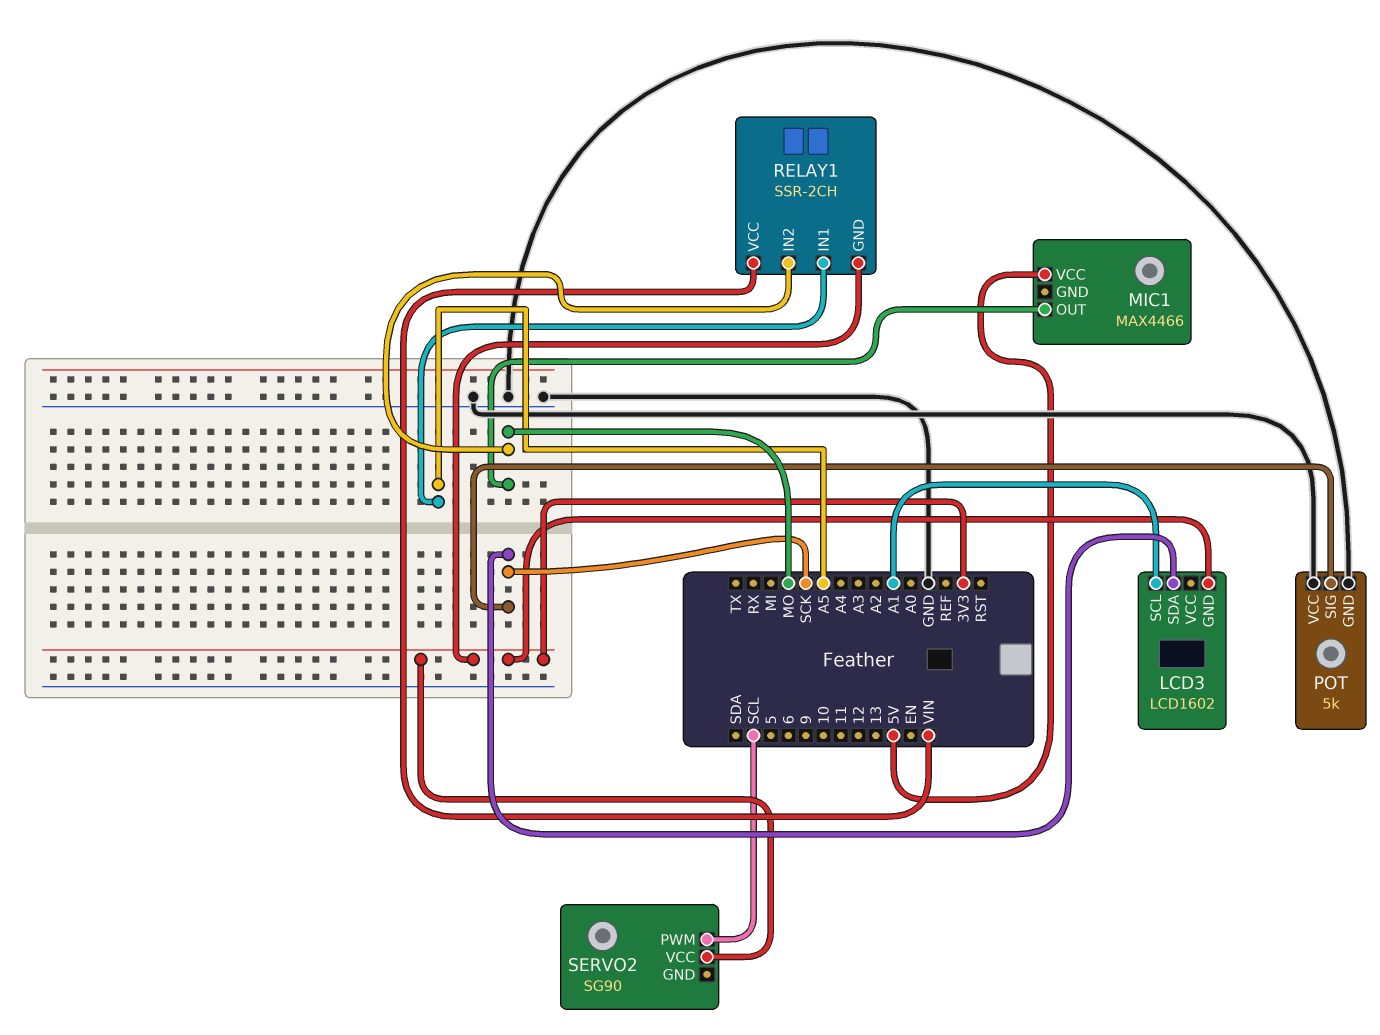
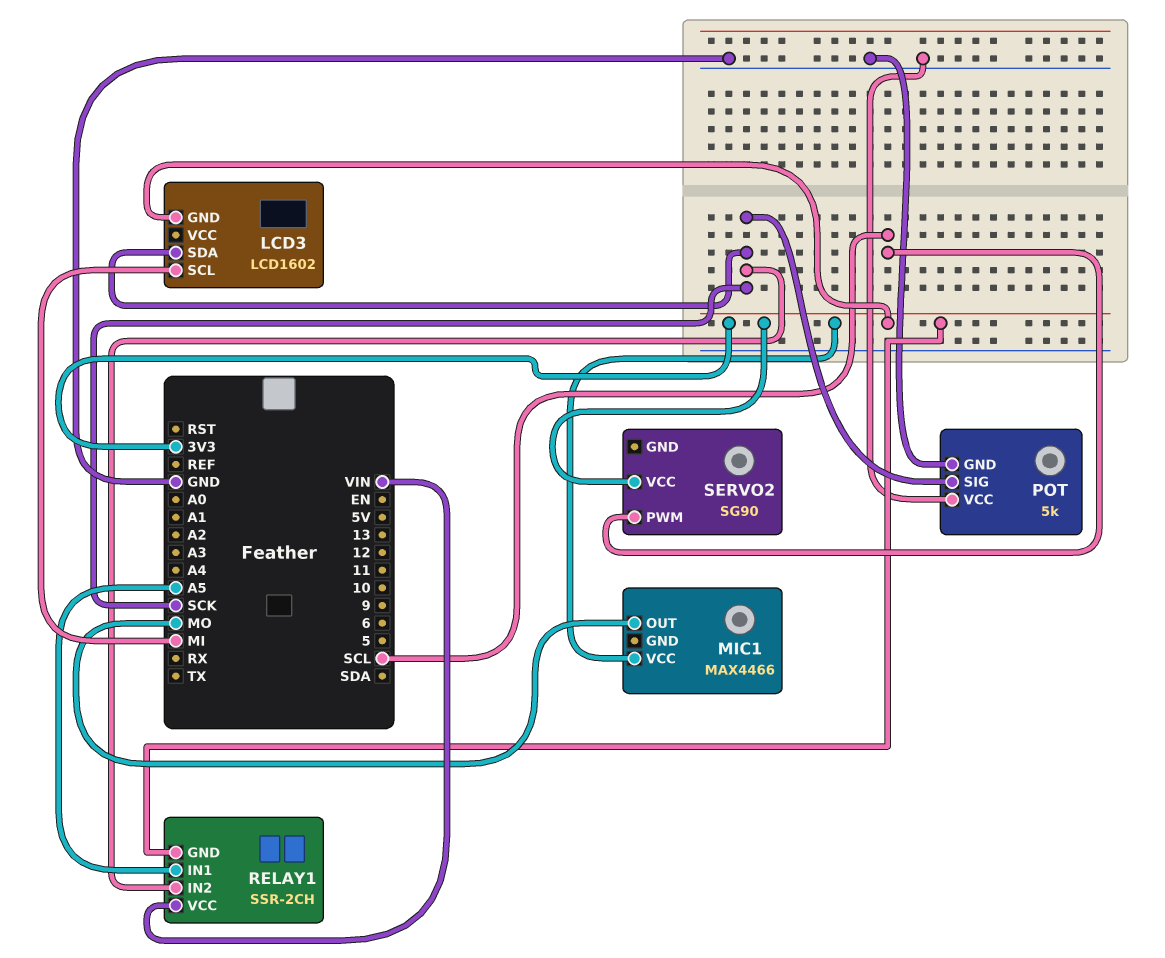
LCD3 pin SCL: A1 -> MI
MIC1 pin VCC: 5V -> 3V3
RELAY1 pin IN2: MO -> SCK

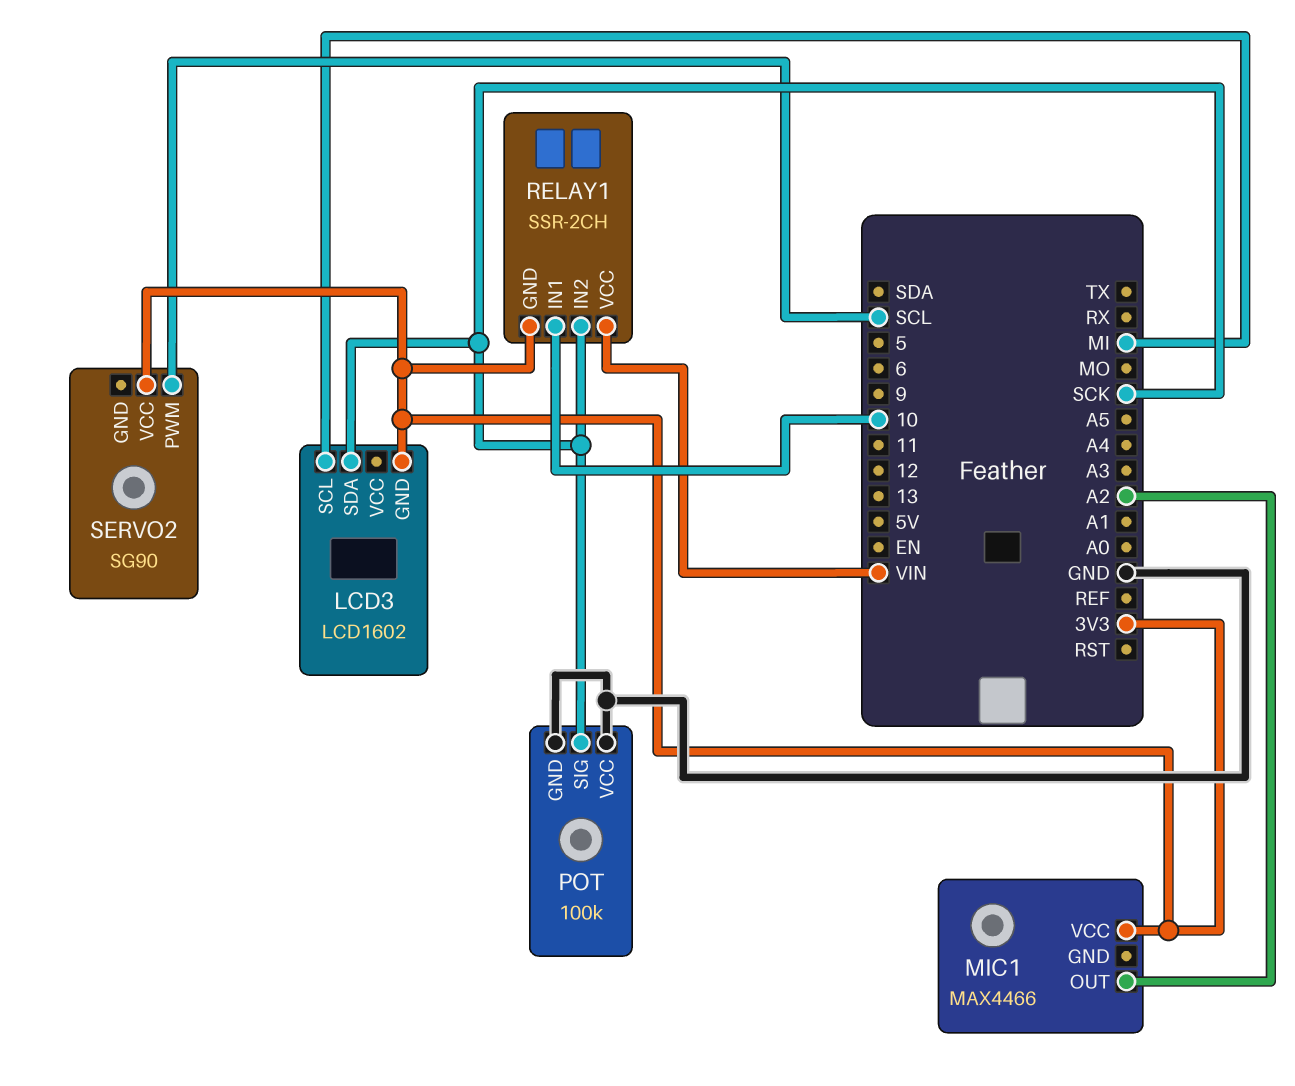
MIC1 pin OUT: MO -> A2
POT: 5k -> 100k
RELAY1 pin IN1: A5 -> 10

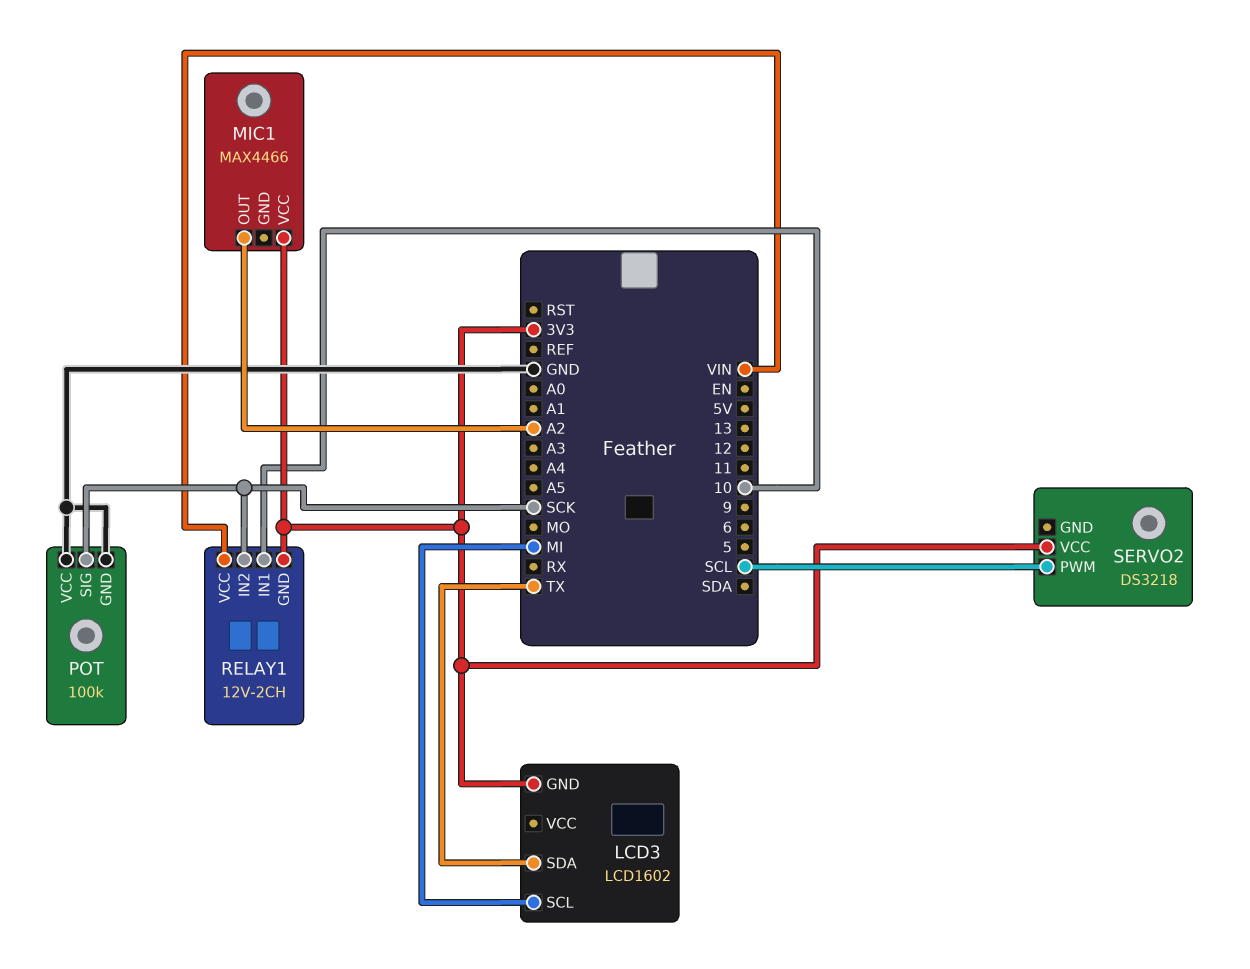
LCD3 pin SDA: SCK -> TX
RELAY1: SSR-2CH -> 12V-2CH
SERVO2: SG90 -> DS3218

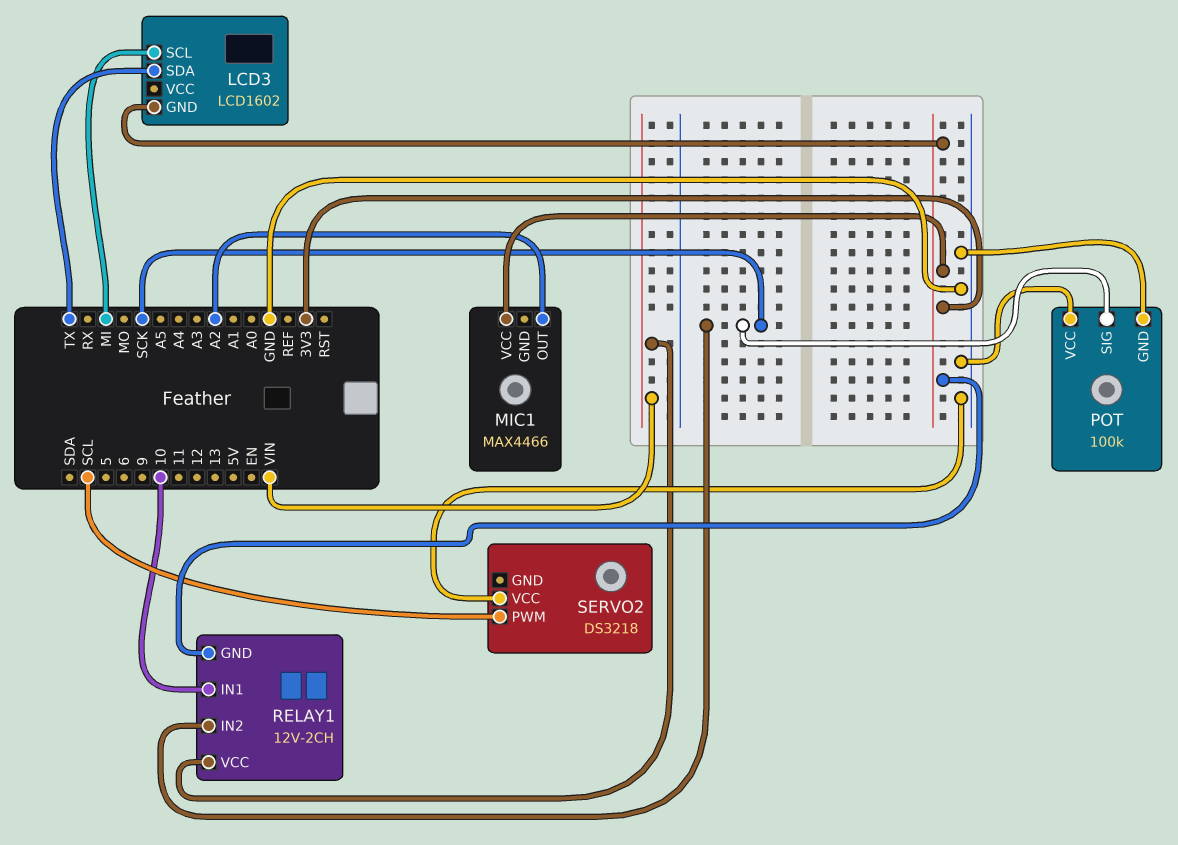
SERVO2 pin VCC: 3V3 -> GND

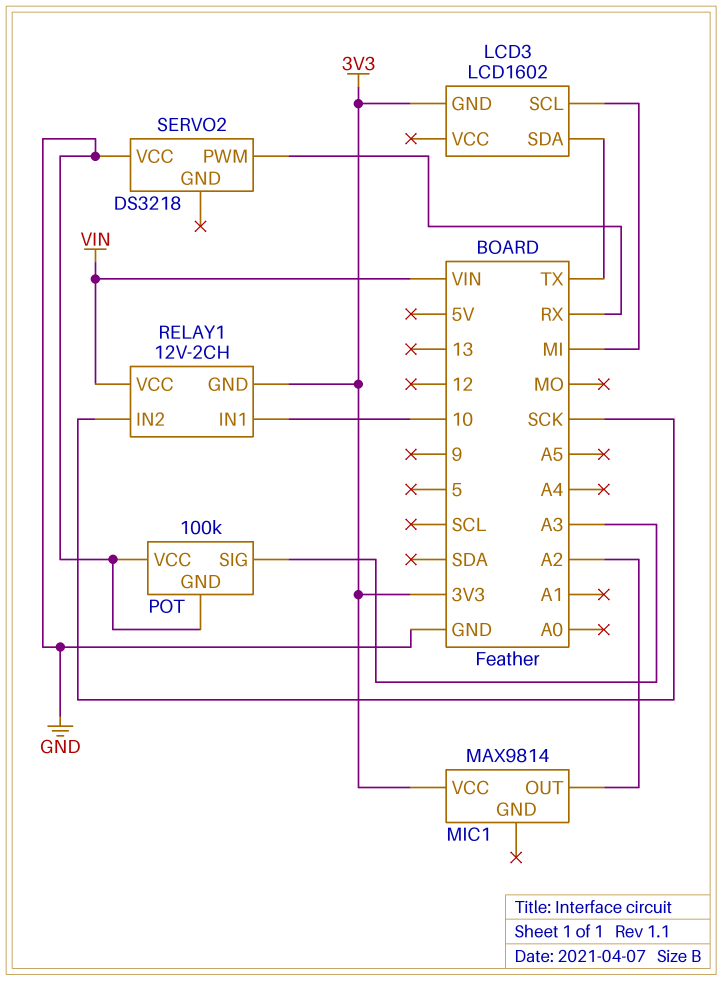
MIC1: MAX4466 -> MAX9814
POT pin SIG: SCK -> A3
SERVO2 pin PWM: SCL -> RX

